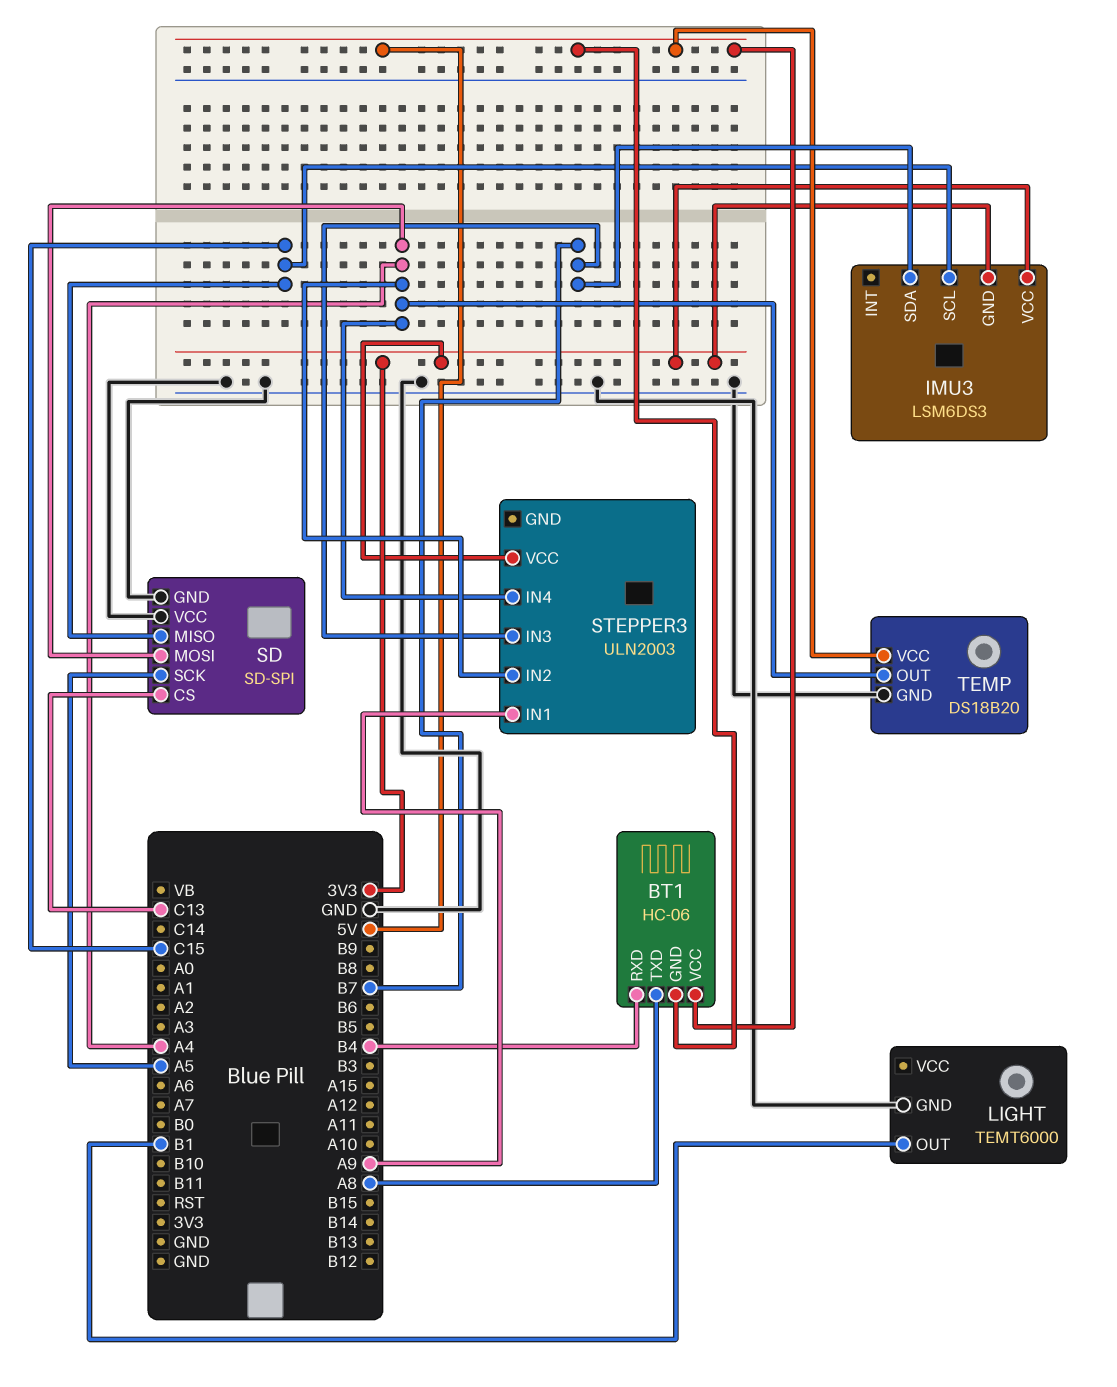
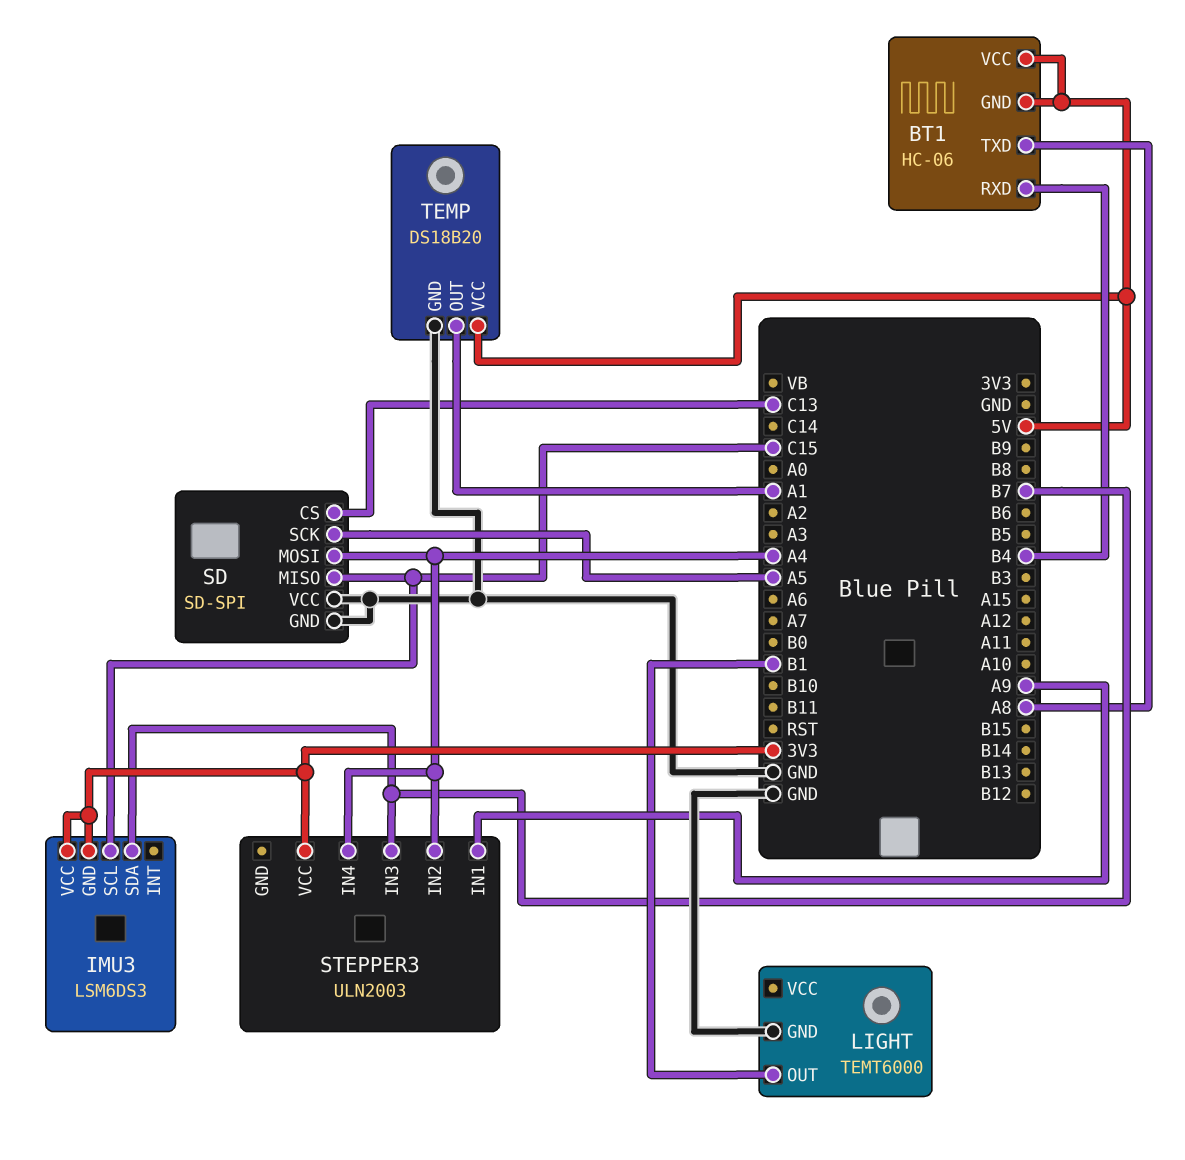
TEMP pin OUT: A4 -> A1

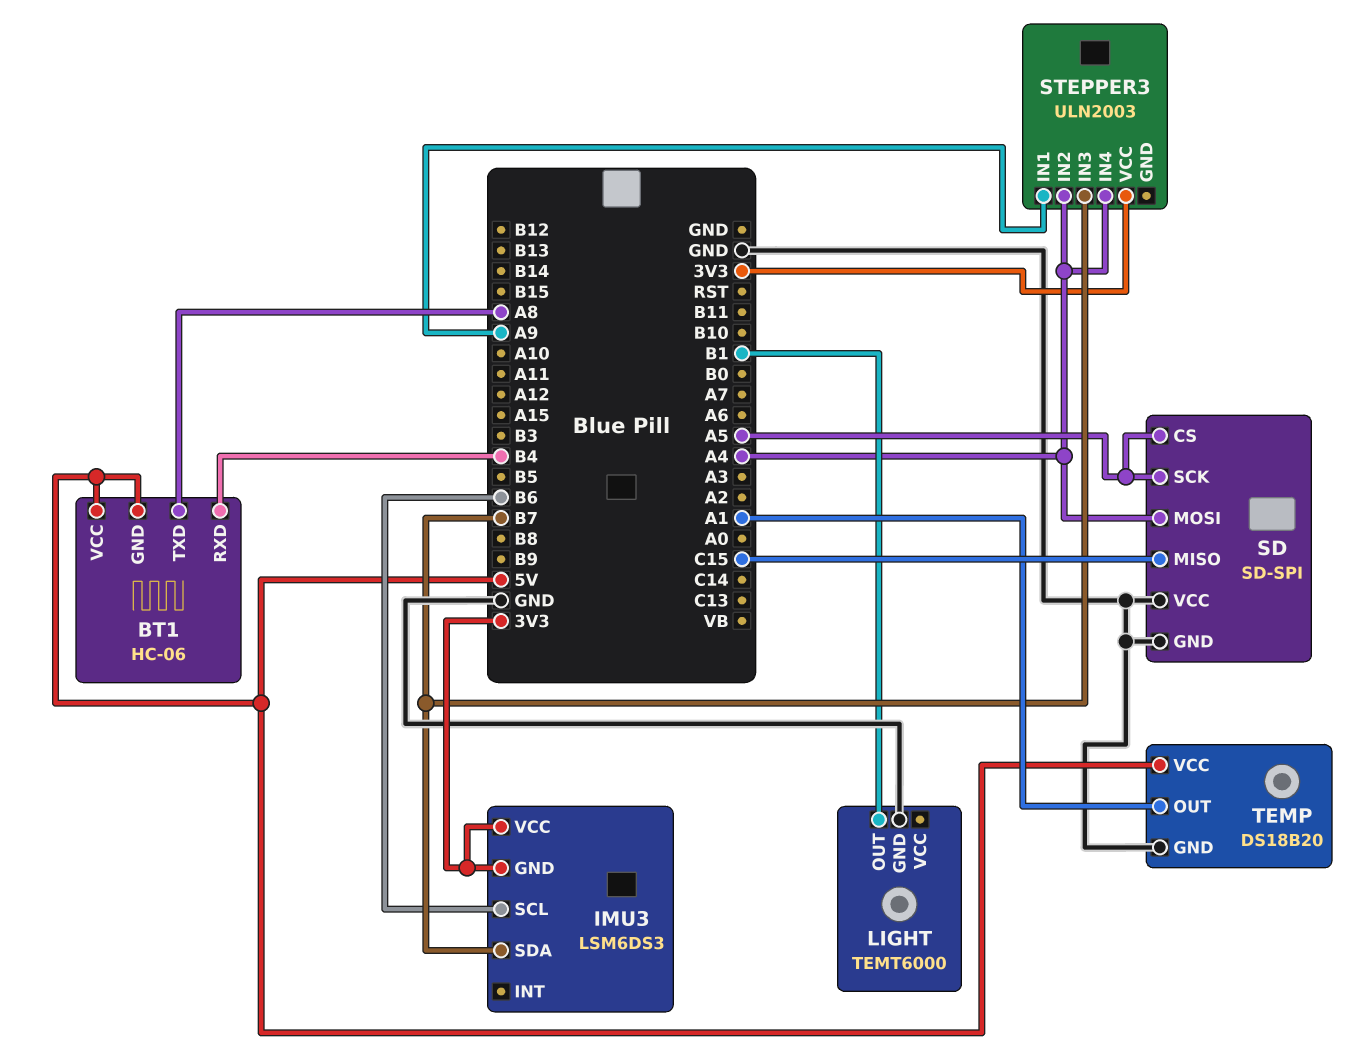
IMU3 pin SCL: C15 -> B6
SD pin CS: C13 -> A5

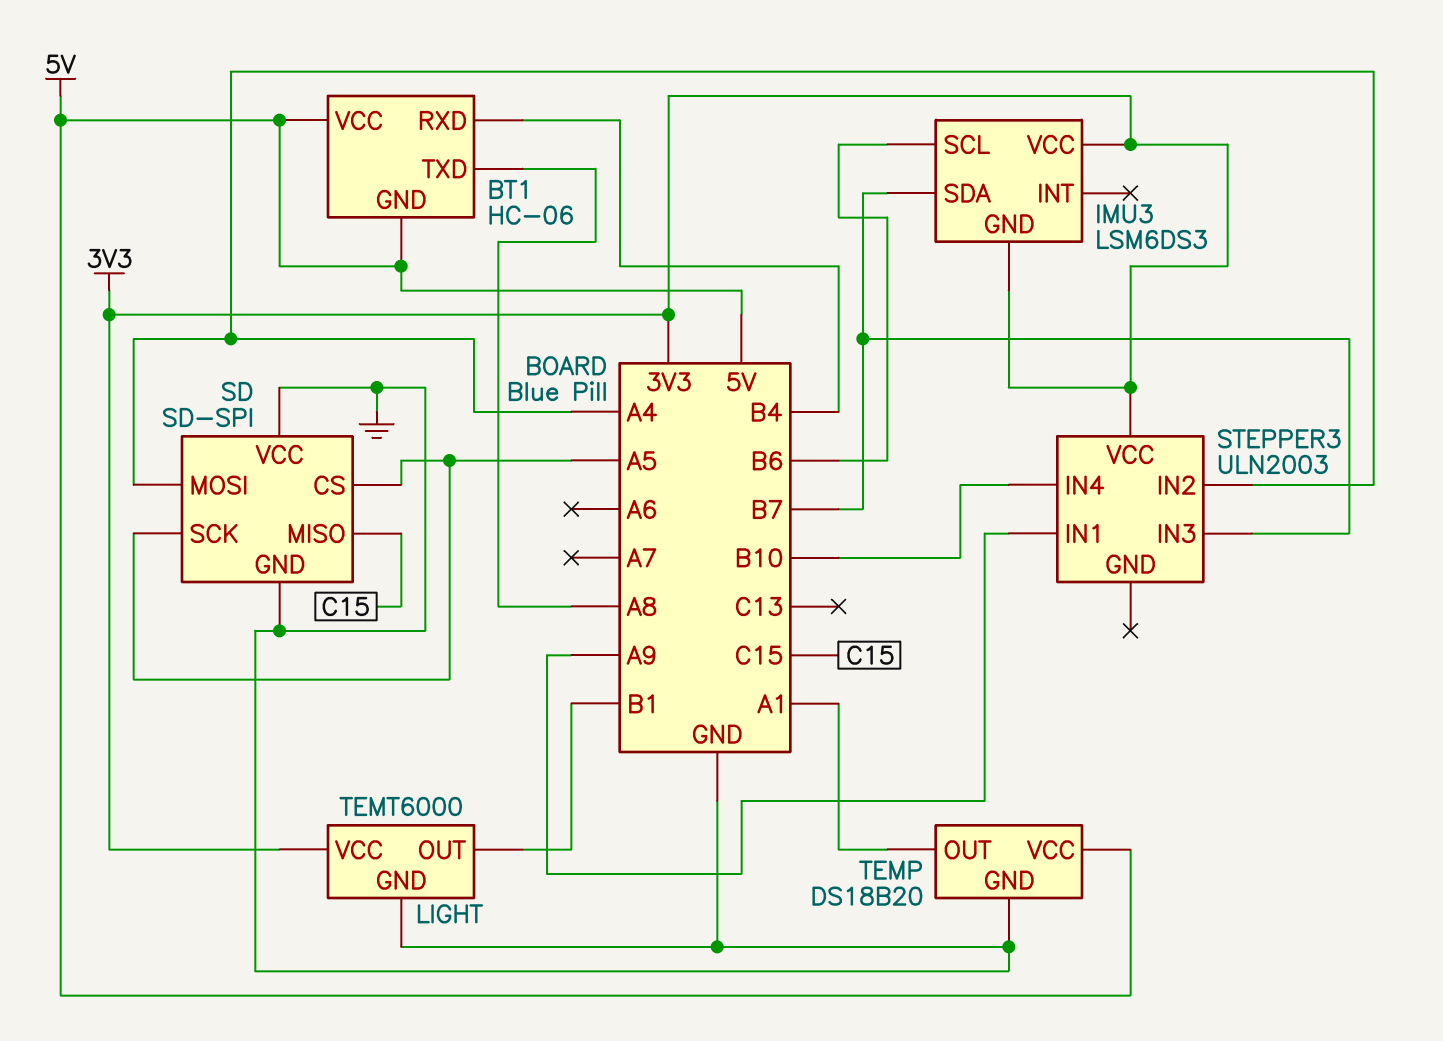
LIGHT pin VCC: none -> 3V3
STEPPER3 pin IN4: A4 -> B10

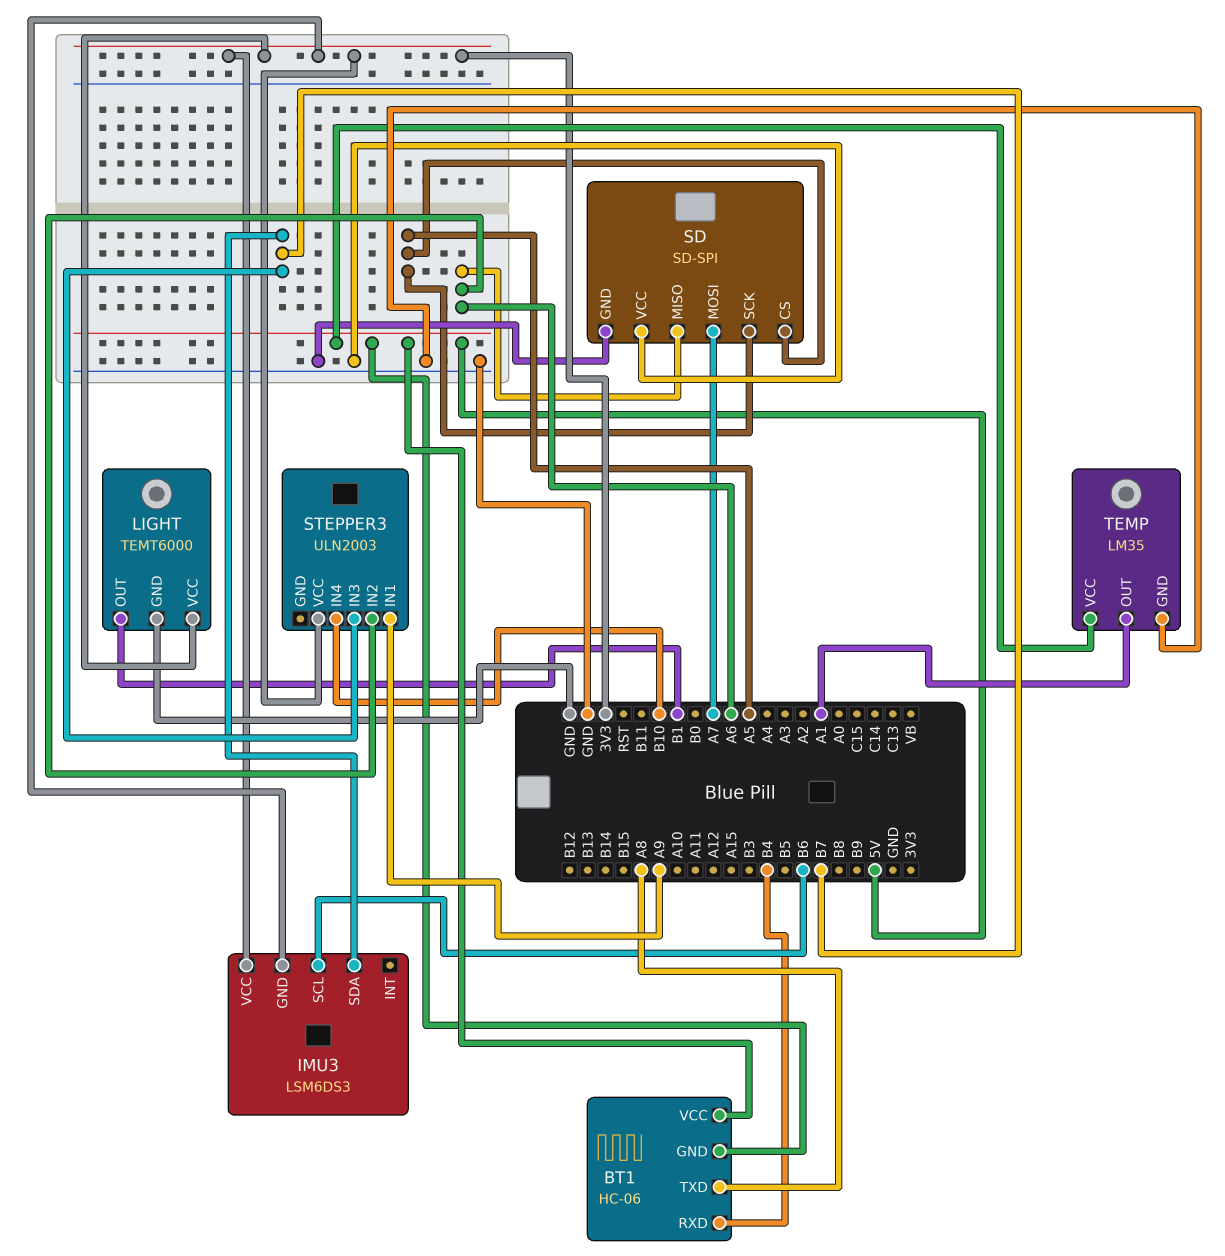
SD pin MISO: C15 -> A6
SD pin MOSI: A4 -> A7
STEPPER3 pin IN2: A4 -> A6
TEMP: DS18B20 -> LM35

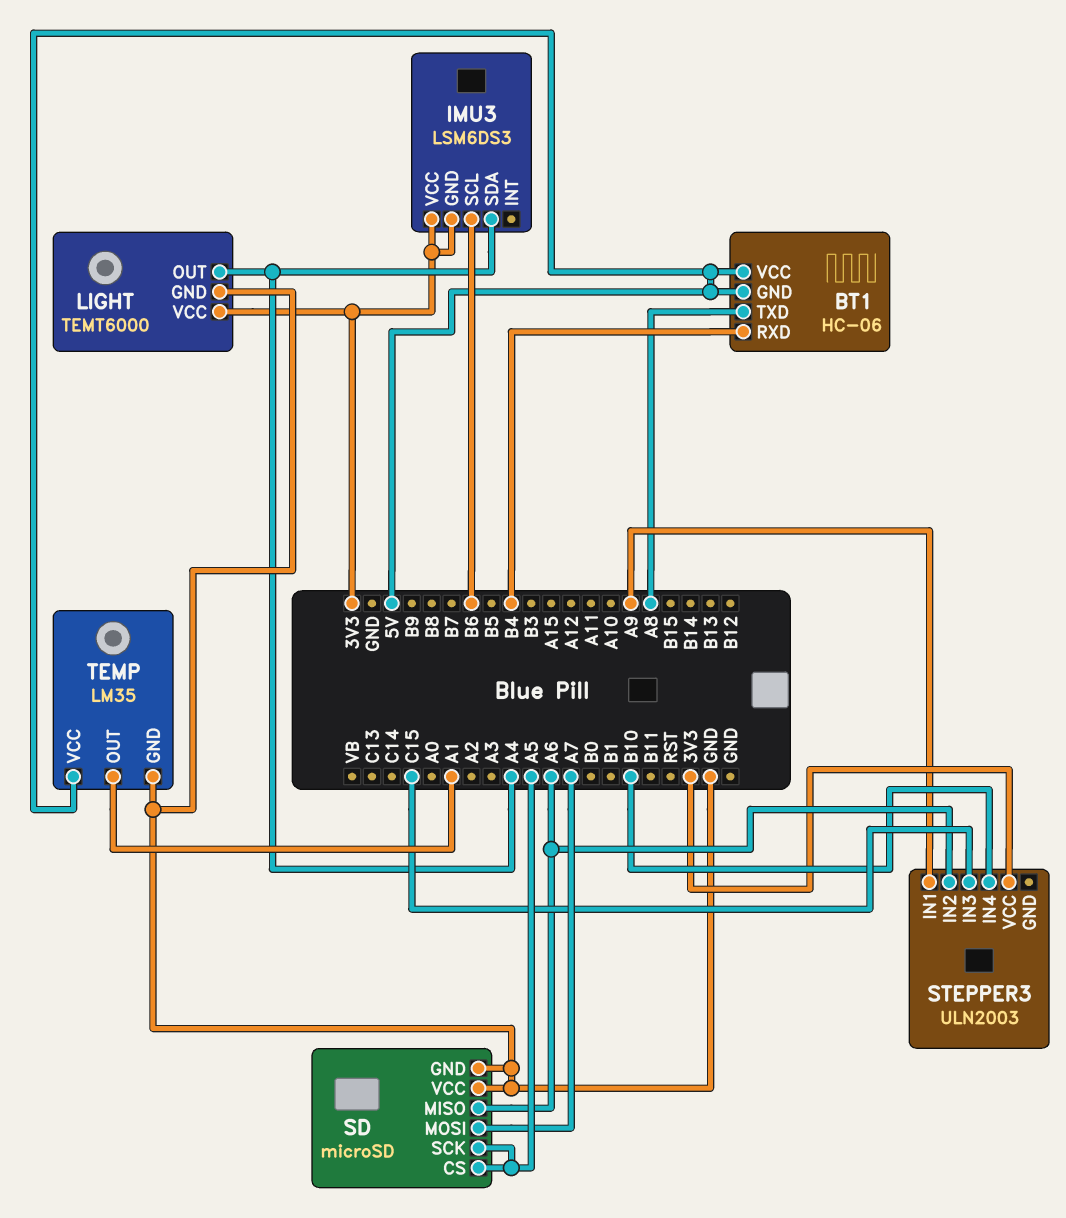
IMU3 pin SDA: B7 -> A4
LIGHT pin OUT: B1 -> A4
SD: SD-SPI -> microSD
STEPPER3 pin IN3: B7 -> C15

